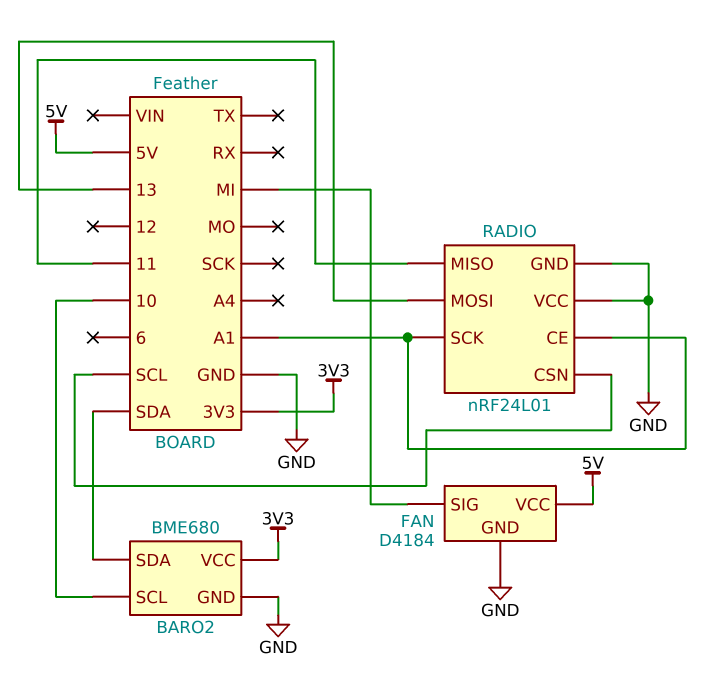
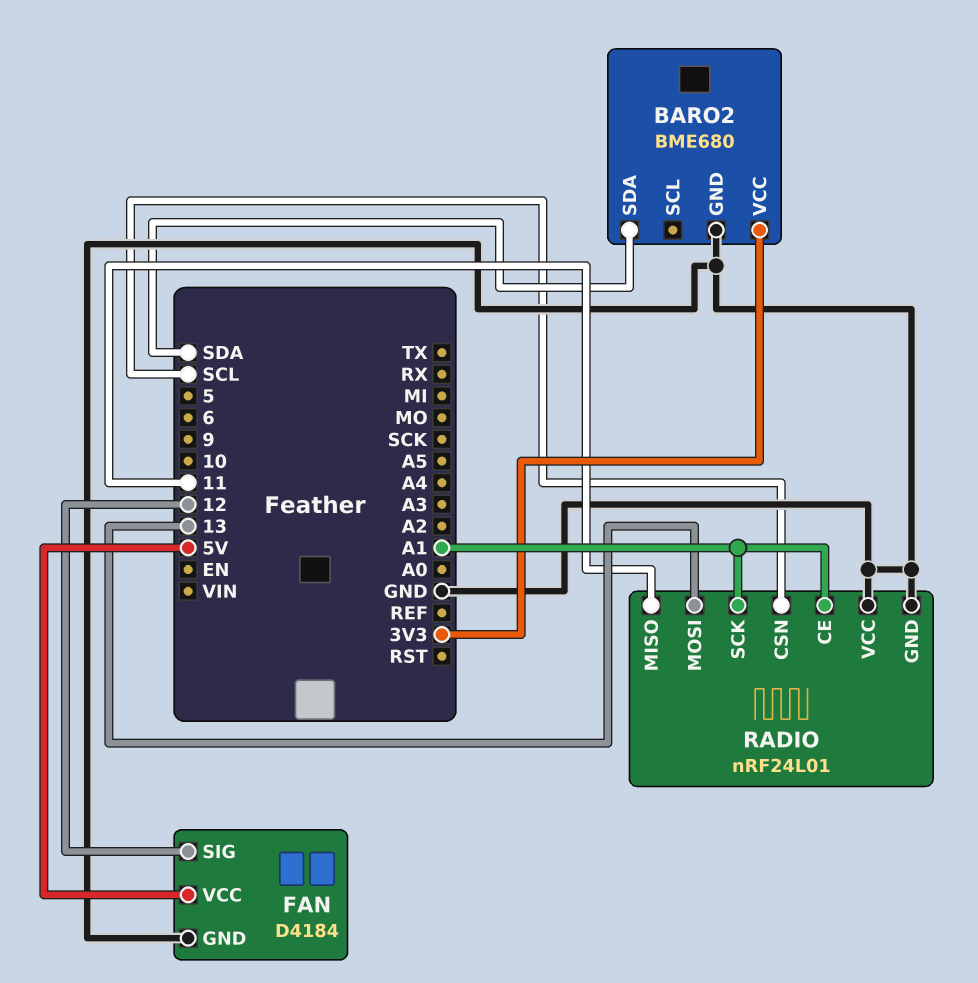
BARO2 pin SCL: 10 -> none
FAN pin SIG: MI -> 12

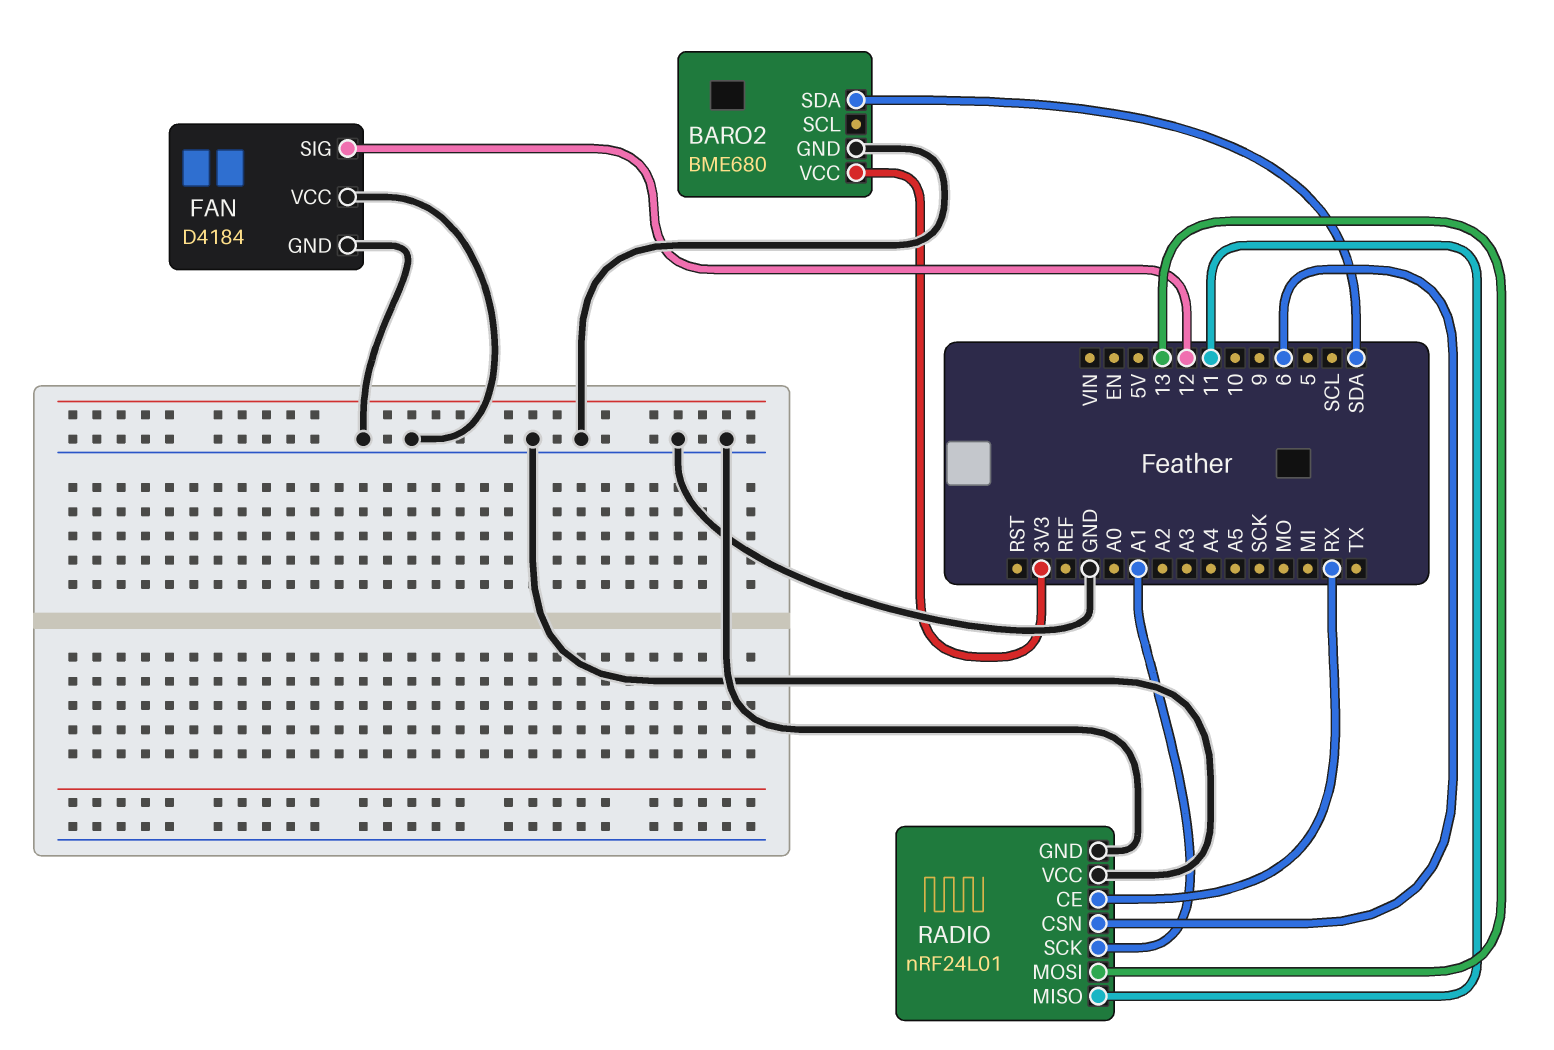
FAN pin VCC: 5V -> GND
RADIO pin CE: A1 -> RX
RADIO pin CSN: SCL -> 6

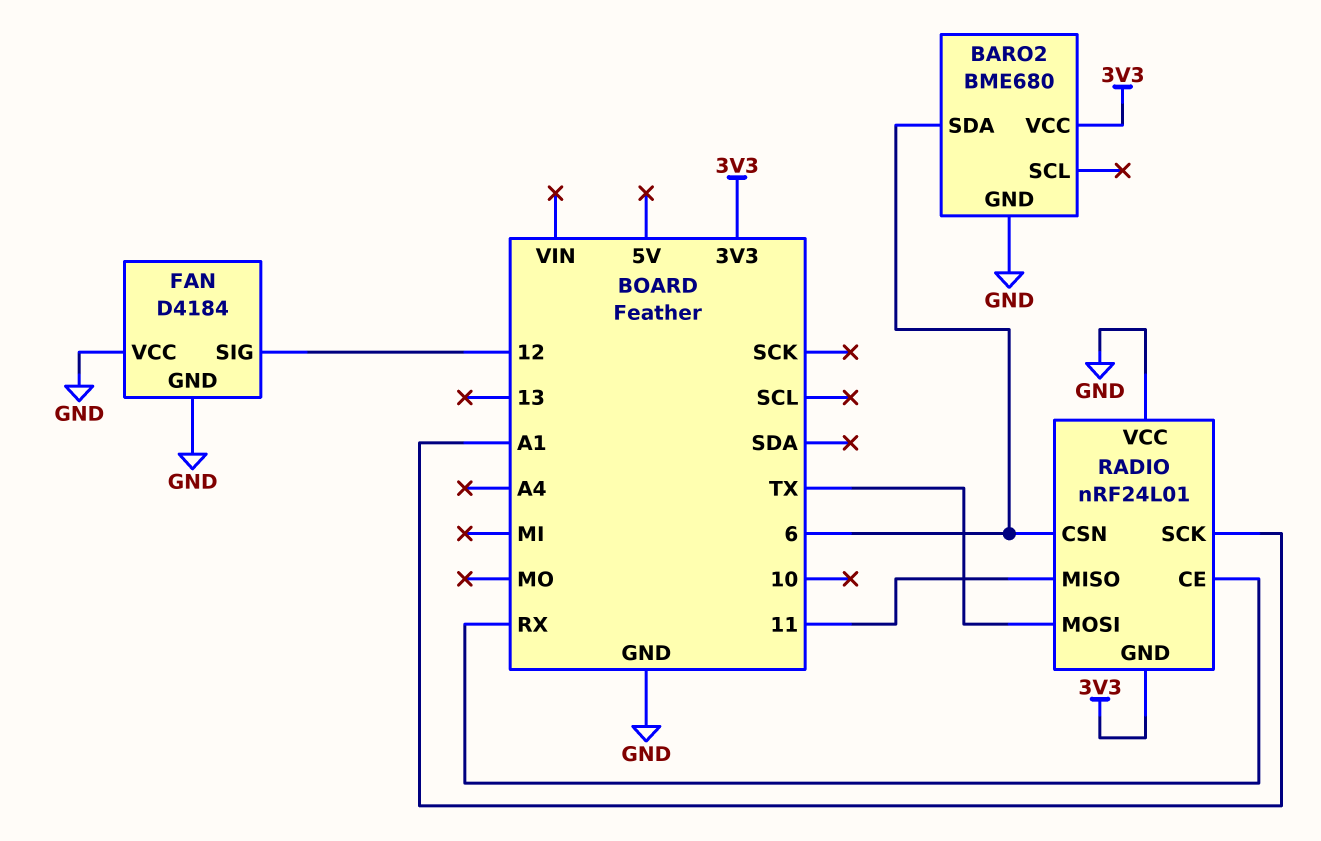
BARO2 pin SDA: SDA -> 6
RADIO pin GND: GND -> 3V3
RADIO pin MOSI: 13 -> TX

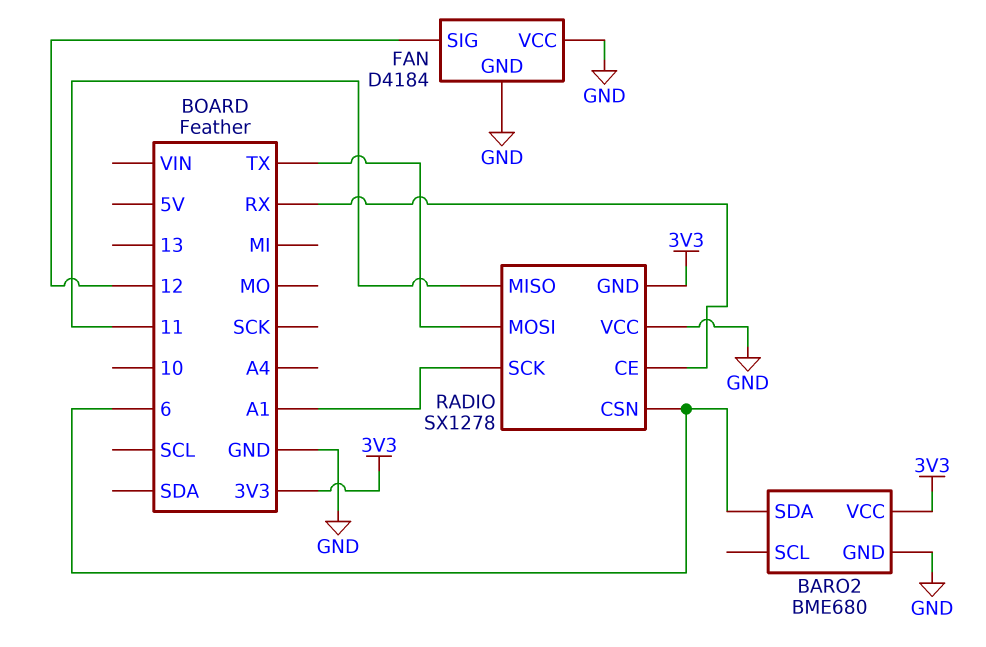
RADIO: nRF24L01 -> SX1278

